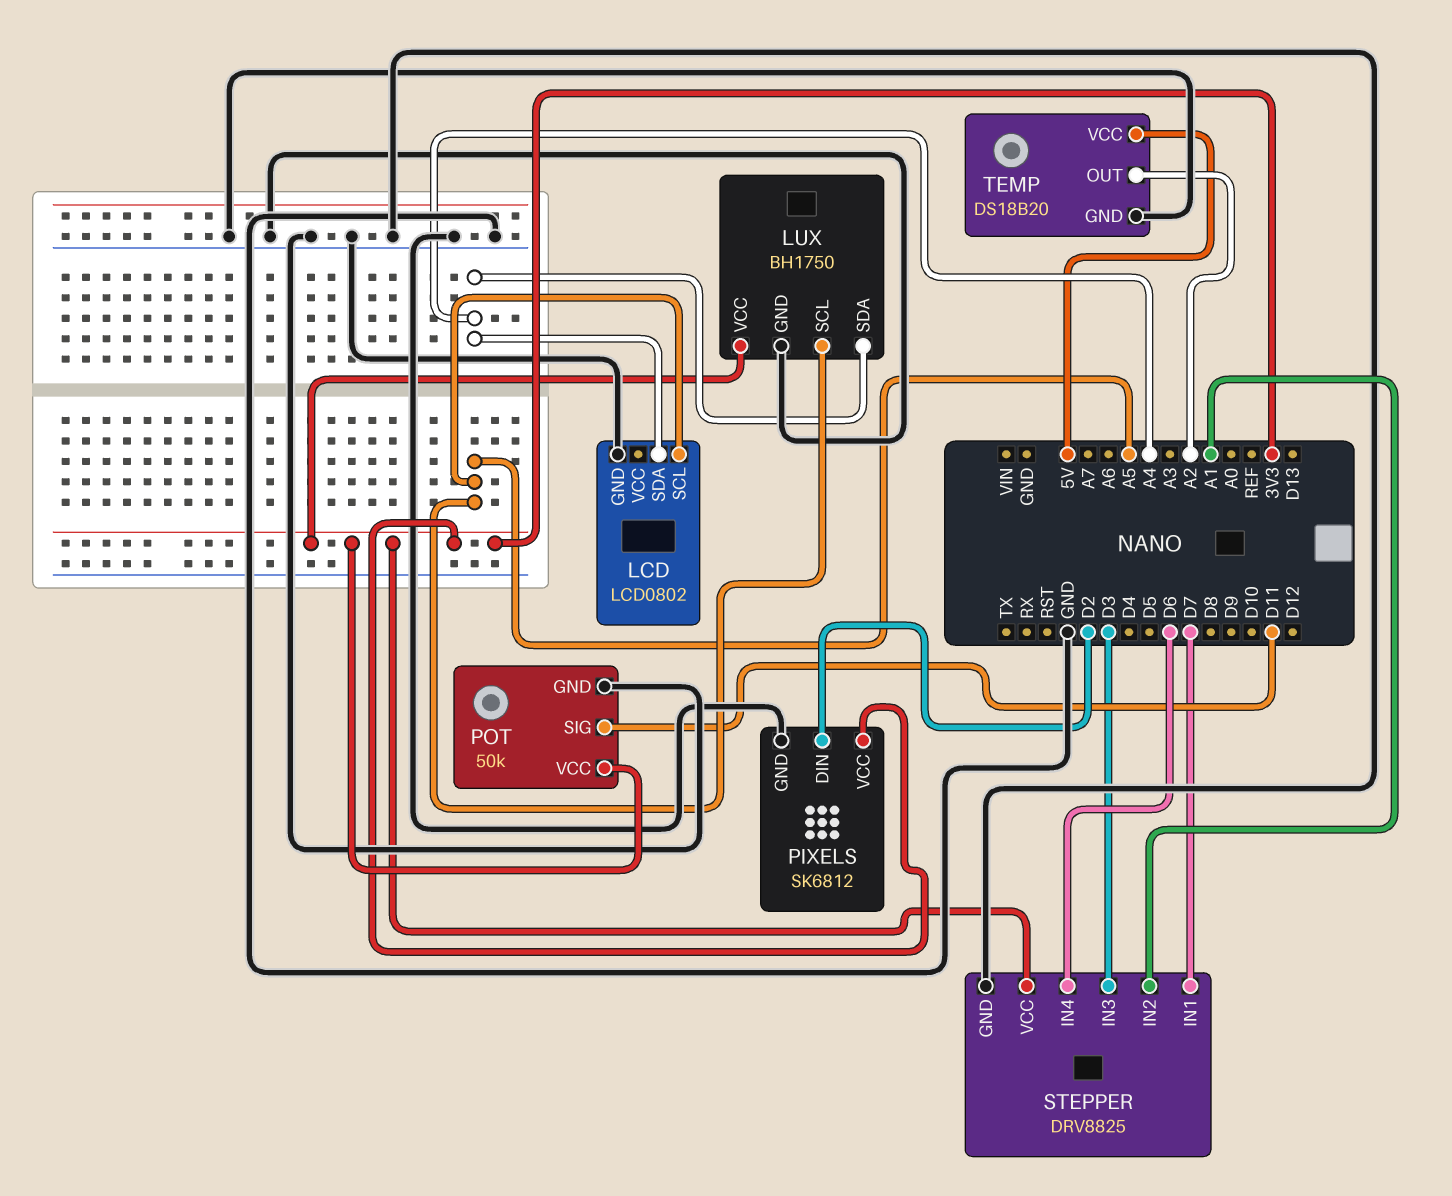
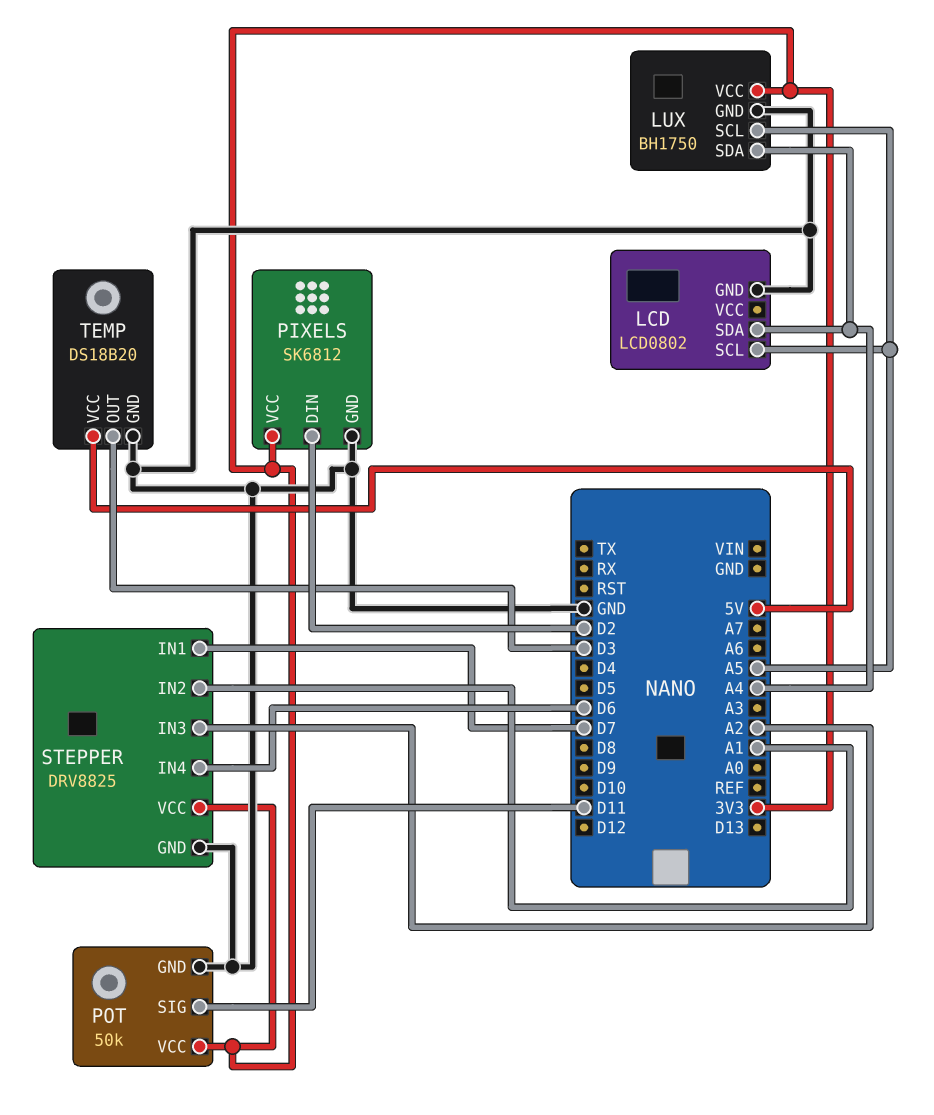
STEPPER pin IN3: D3 -> A2
TEMP pin OUT: A2 -> D3

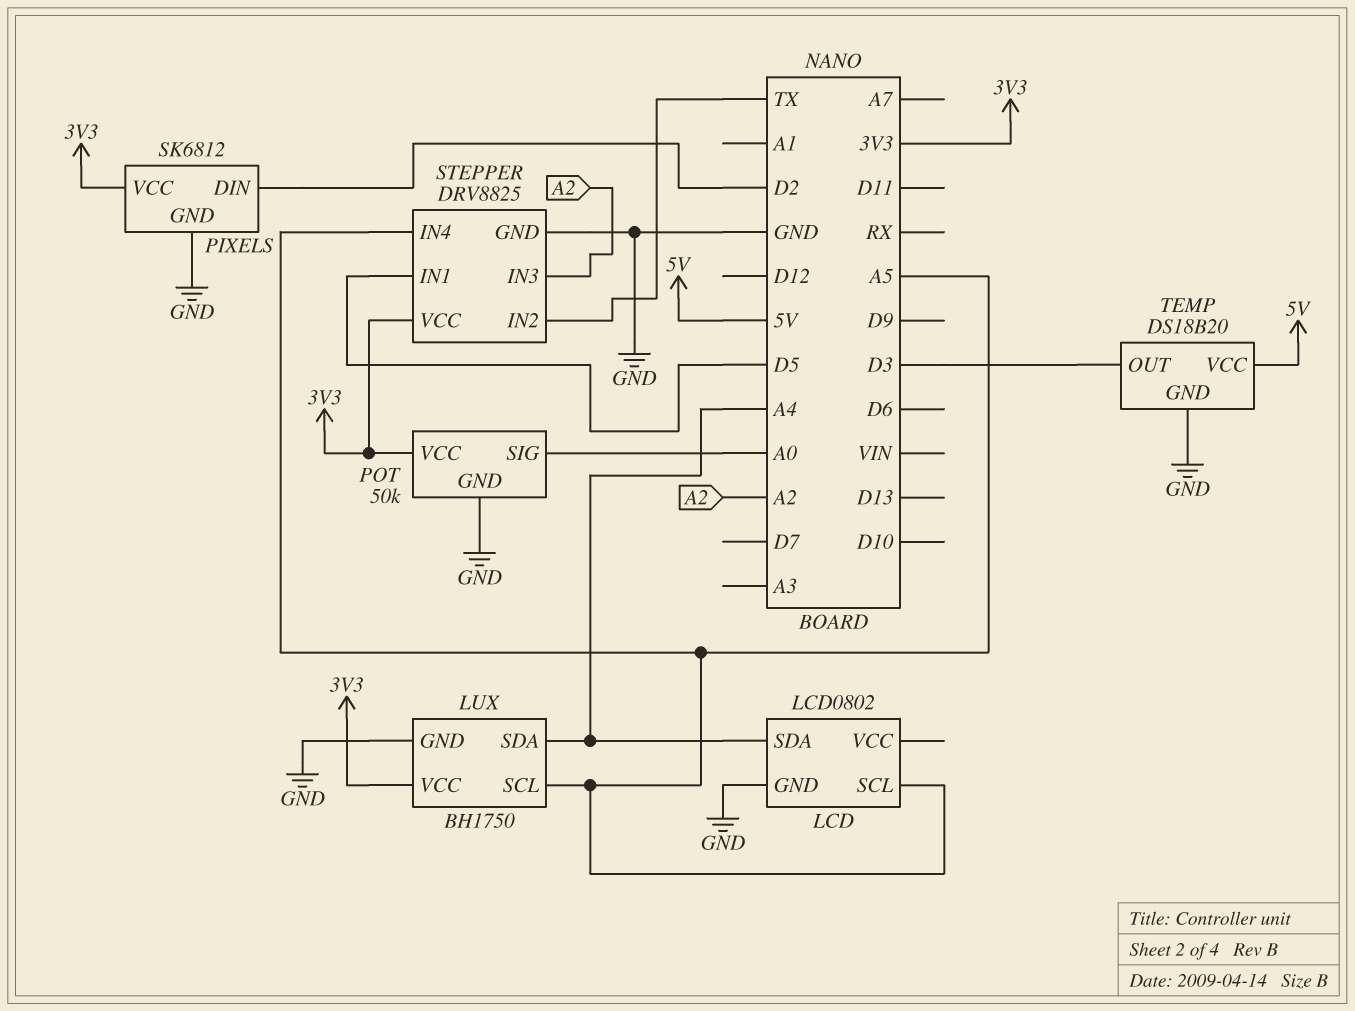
POT pin SIG: D11 -> A0
STEPPER pin IN1: D7 -> D5
STEPPER pin IN2: A1 -> TX
STEPPER pin IN4: D6 -> A5

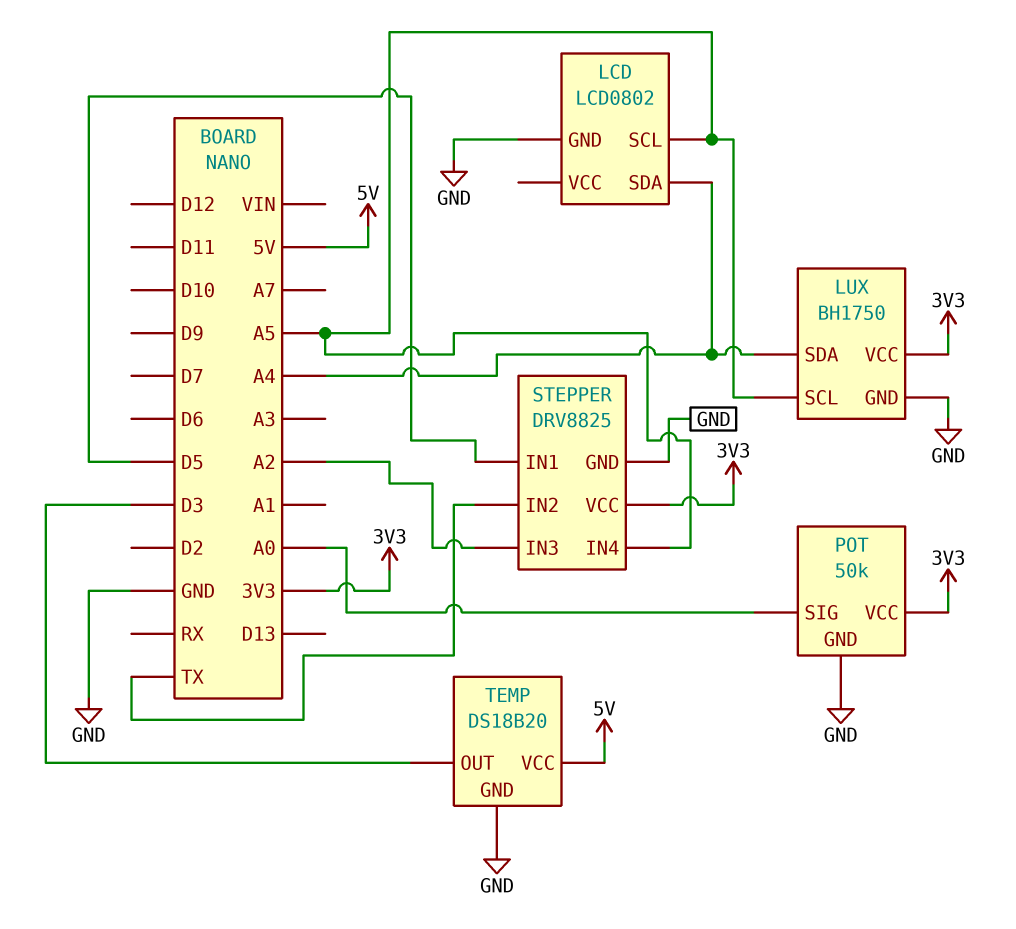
PIXELS: SK6812 -> none
PIXELS pin DIN: D2 -> none
PIXELS pin GND: GND -> none
PIXELS pin VCC: 3V3 -> none

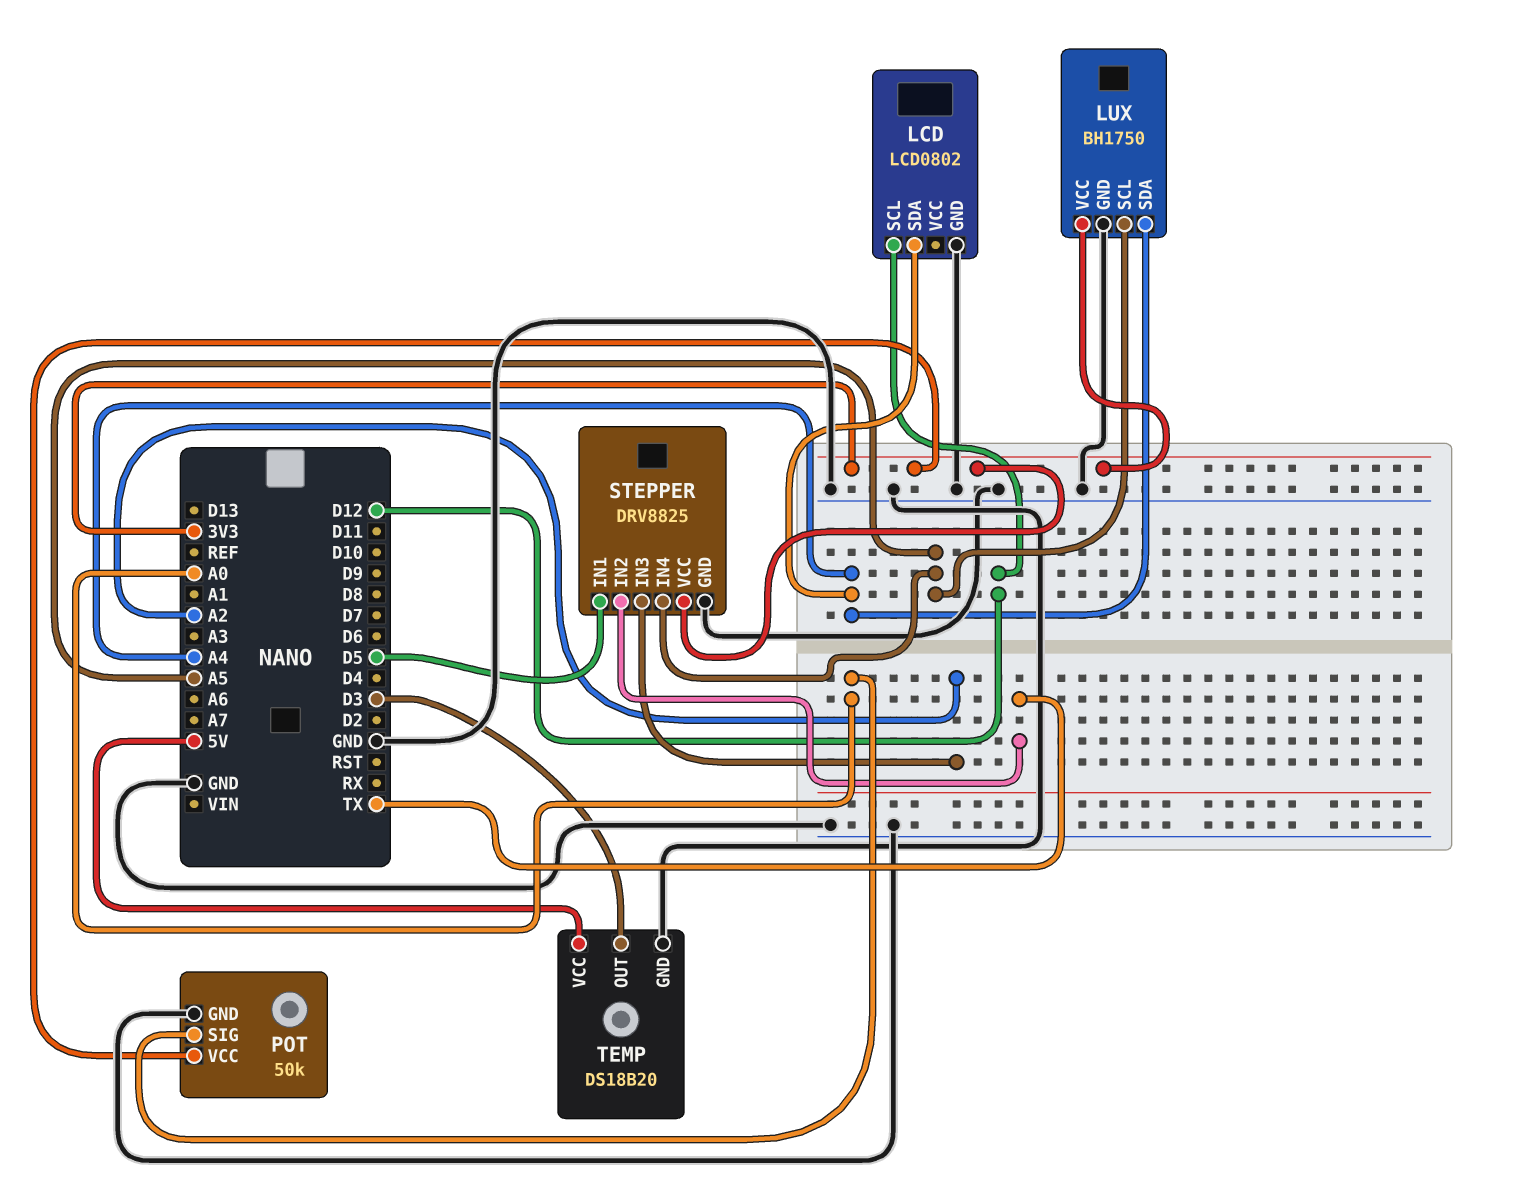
LCD pin SCL: A5 -> D12

